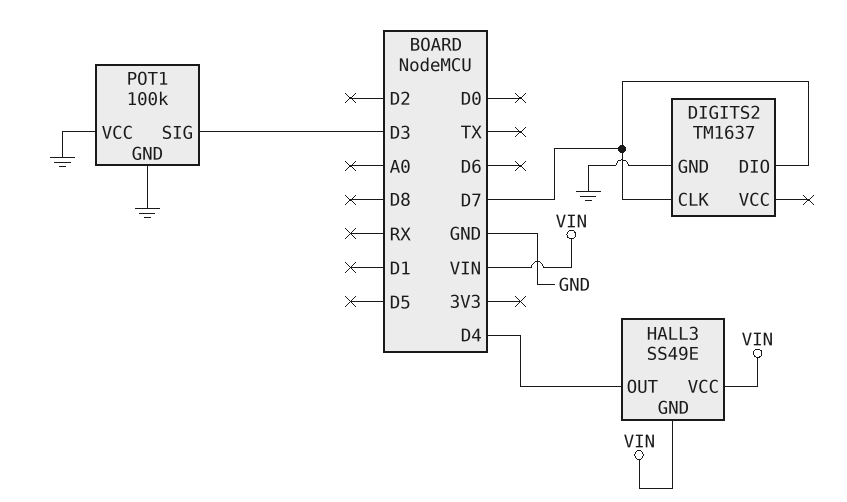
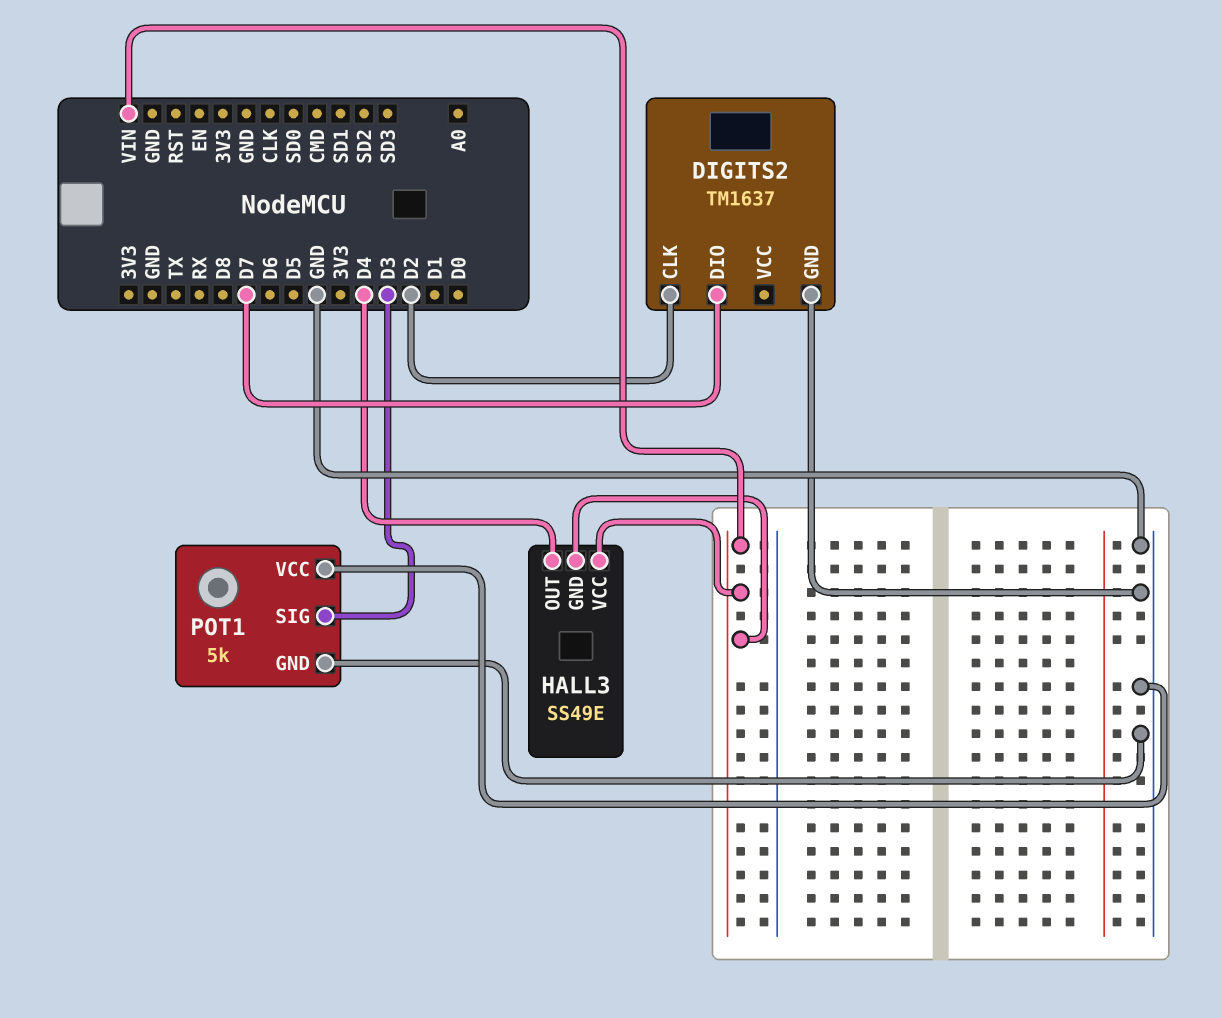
DIGITS2 pin CLK: D7 -> D2
POT1: 100k -> 5k

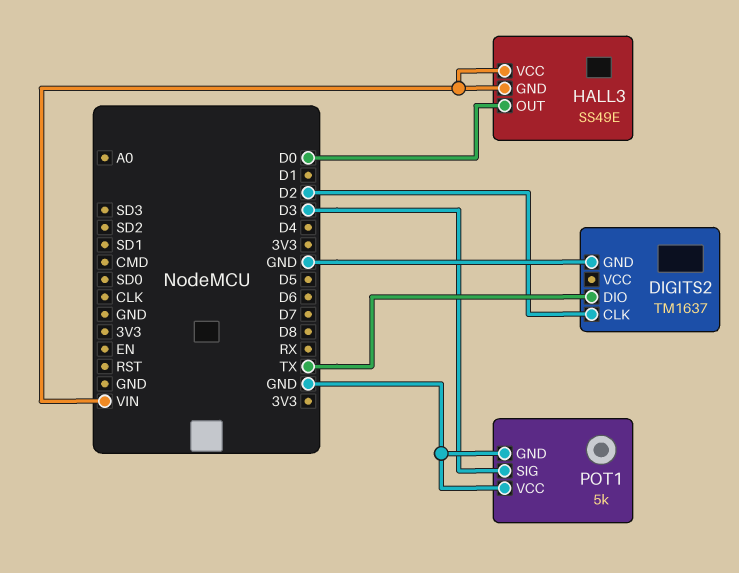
DIGITS2 pin DIO: D7 -> TX
HALL3 pin OUT: D4 -> D0

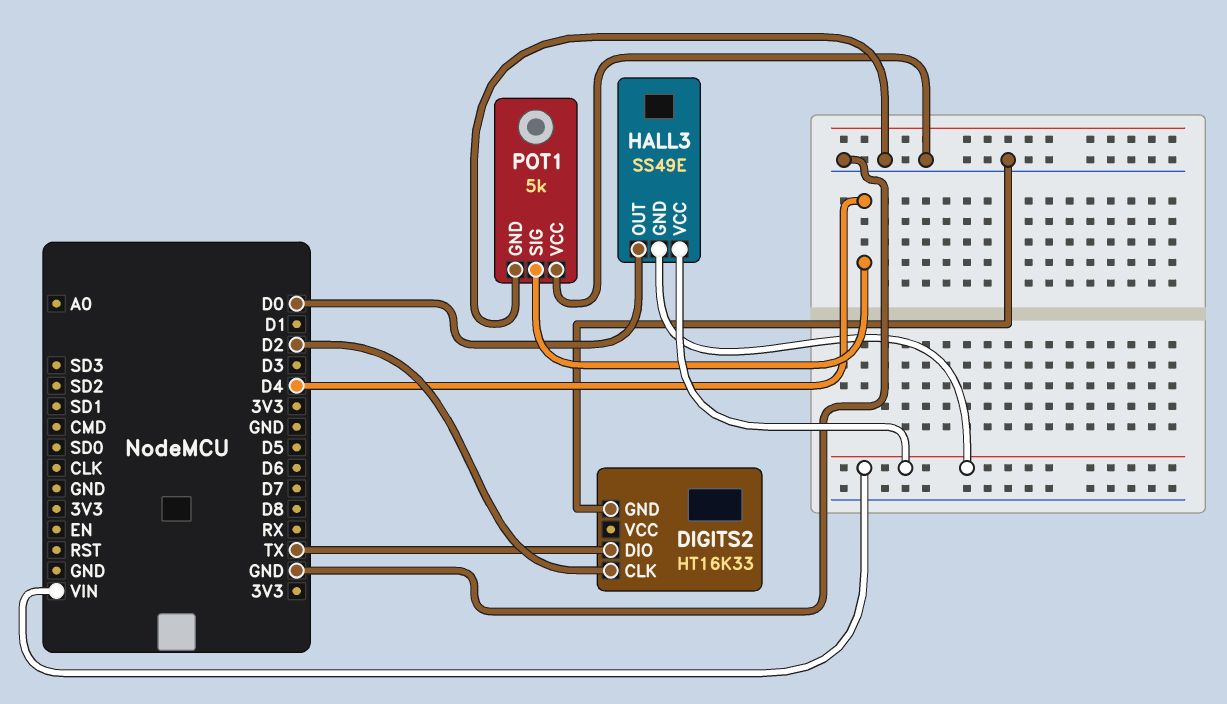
DIGITS2: TM1637 -> HT16K33
POT1 pin SIG: D3 -> D4

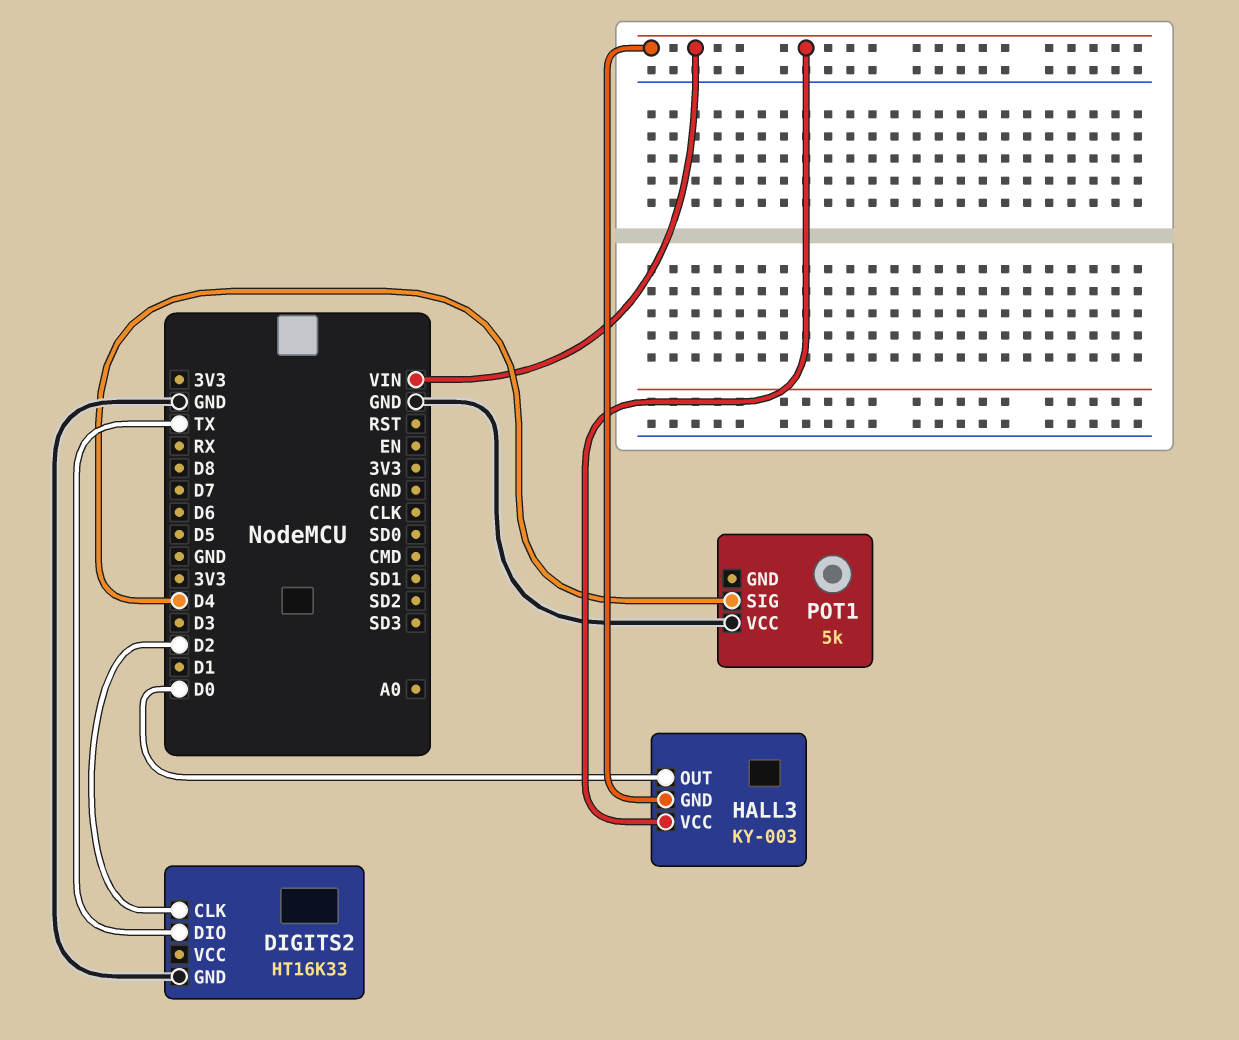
HALL3: SS49E -> KY-003
POT1 pin GND: GND -> none

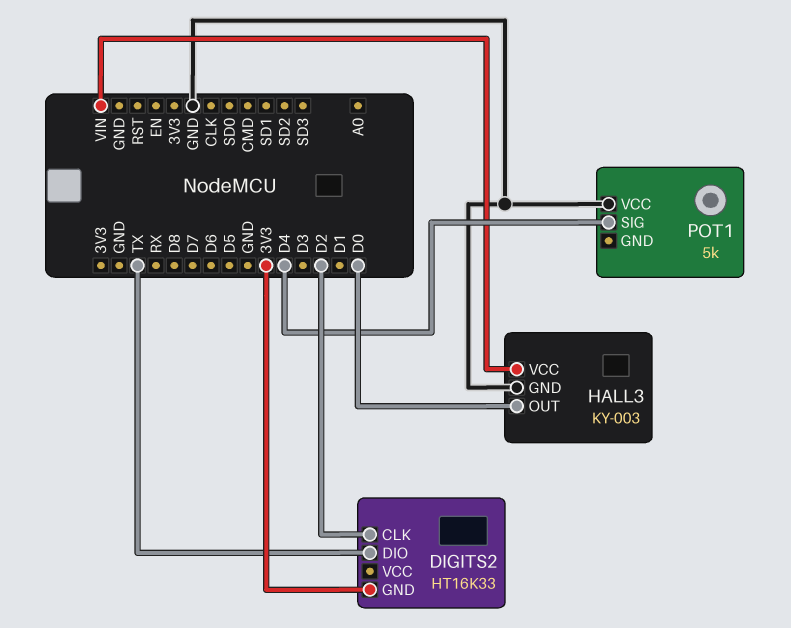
DIGITS2 pin GND: GND -> 3V3
HALL3 pin GND: VIN -> GND

